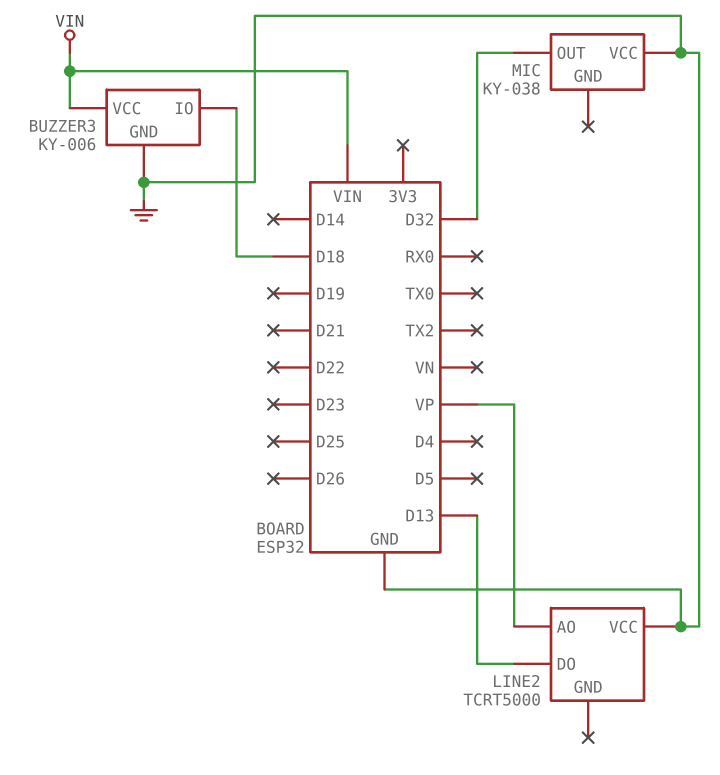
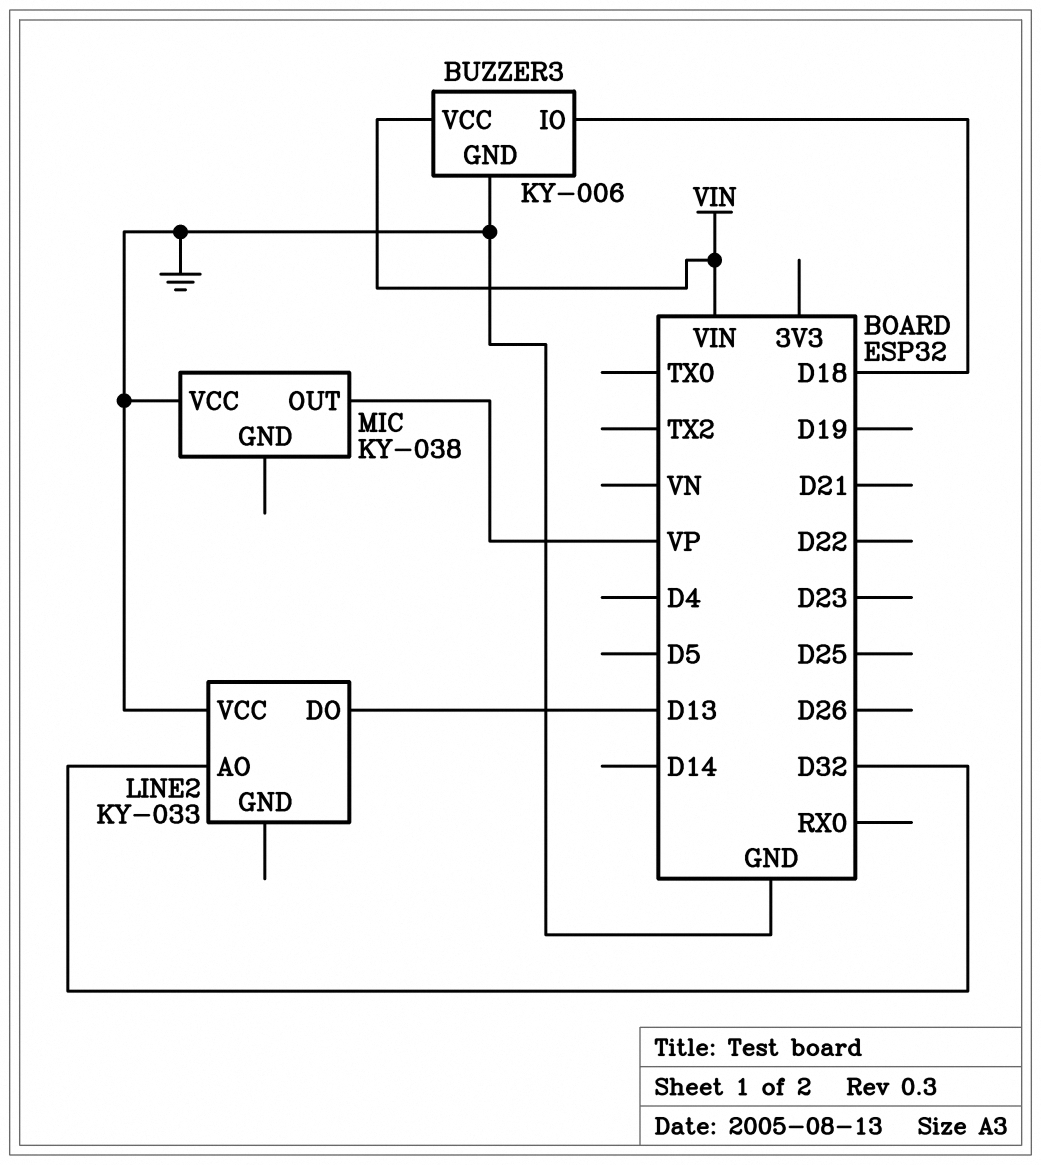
LINE2: TCRT5000 -> KY-033
LINE2 pin AO: VP -> D32
MIC pin OUT: D32 -> VP

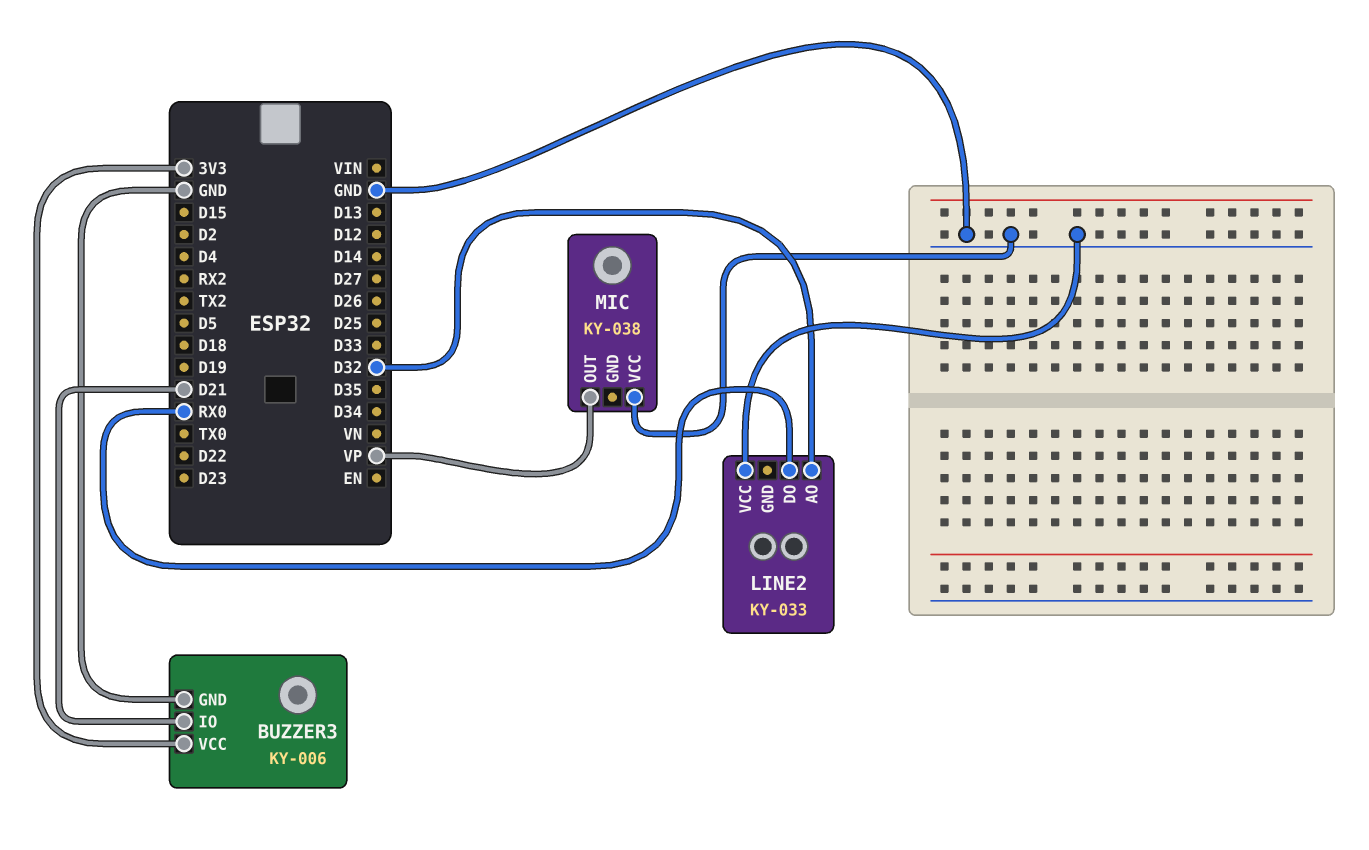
BUZZER3 pin IO: D18 -> D21
BUZZER3 pin VCC: VIN -> 3V3
LINE2 pin DO: D13 -> RX0

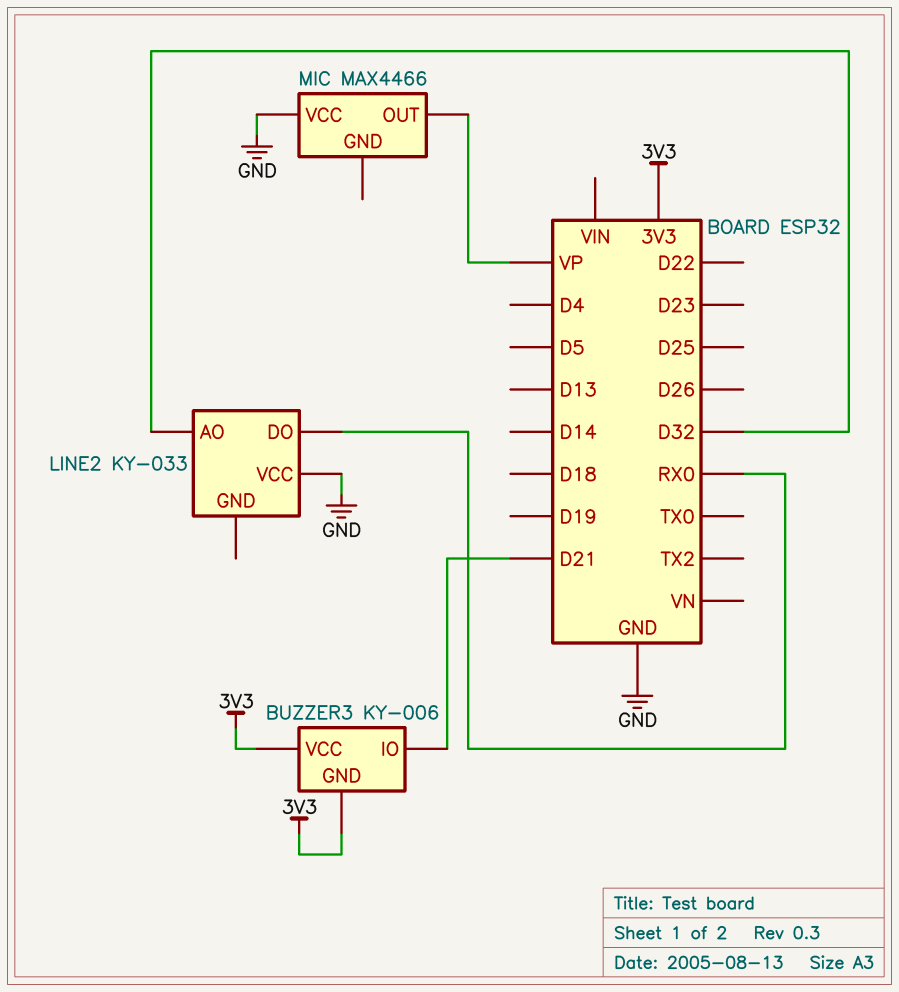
BUZZER3 pin GND: GND -> 3V3
MIC: KY-038 -> MAX4466

